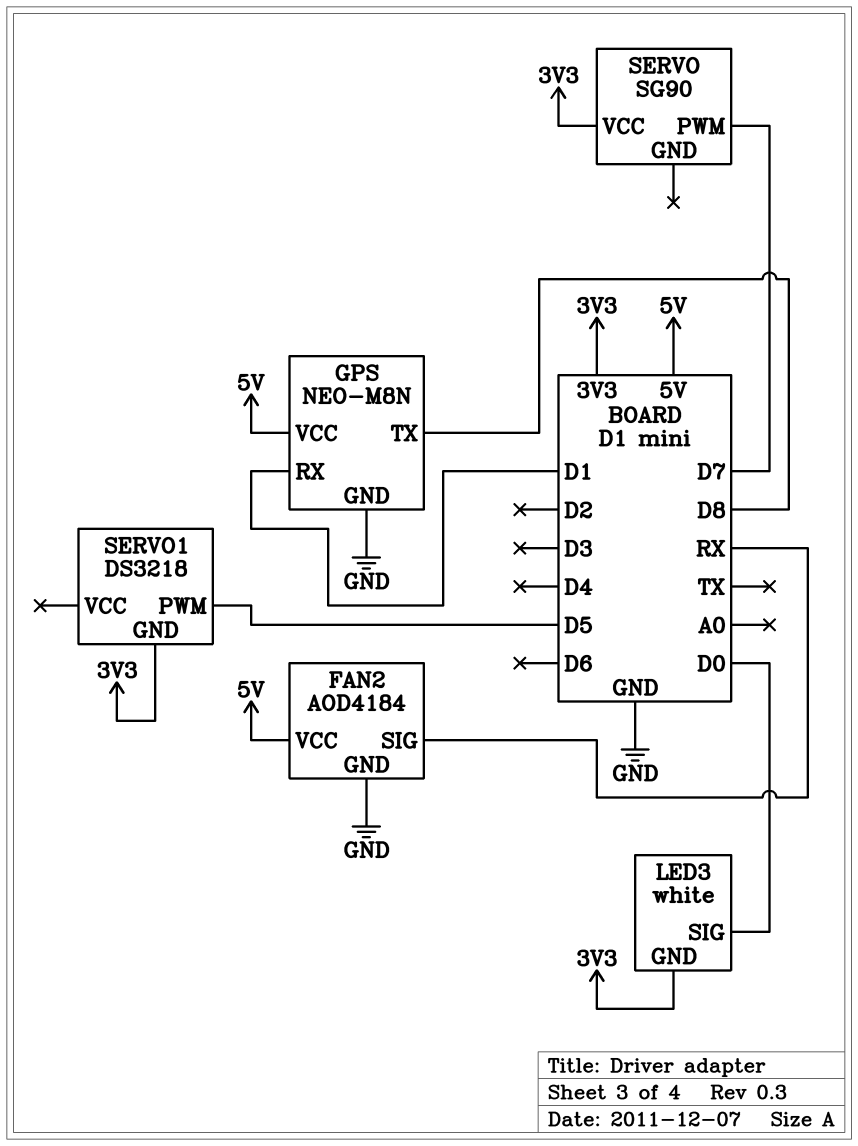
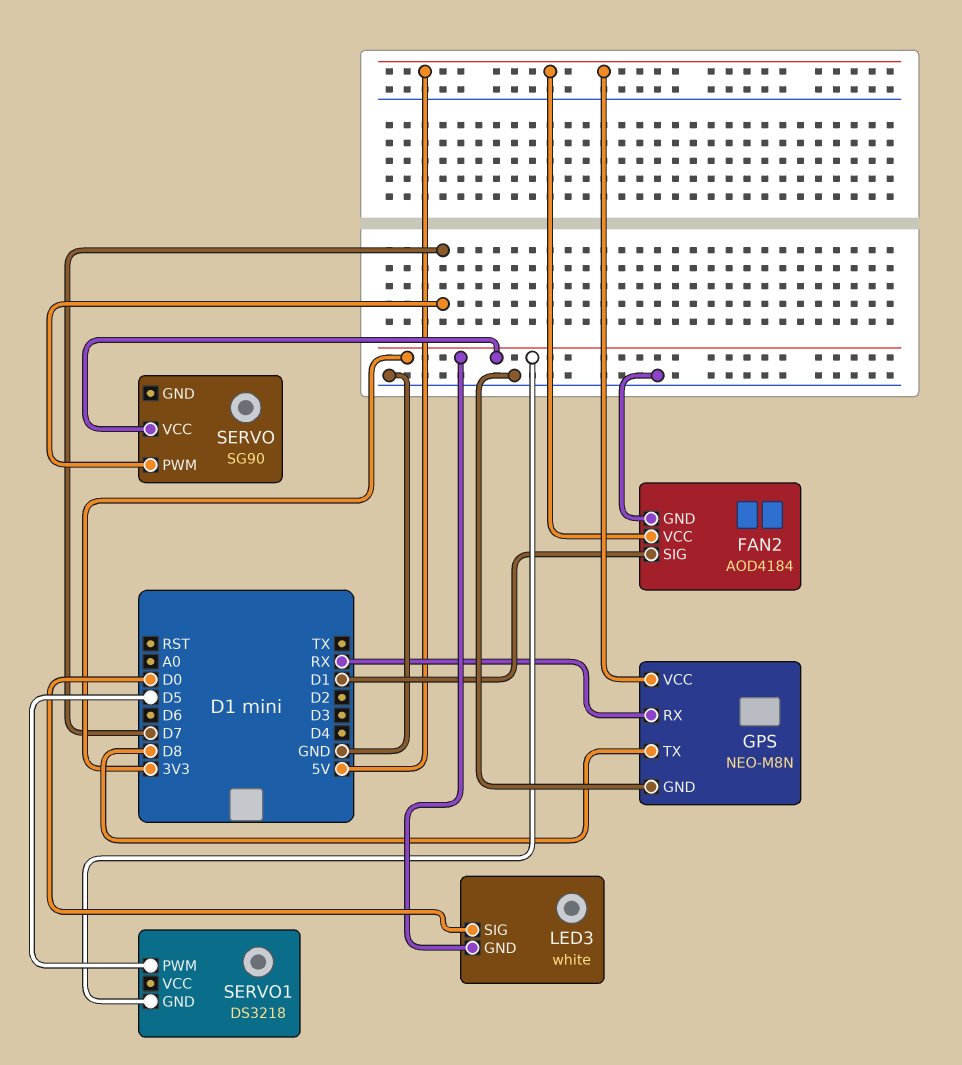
FAN2 pin SIG: RX -> D1
GPS pin RX: D1 -> RX

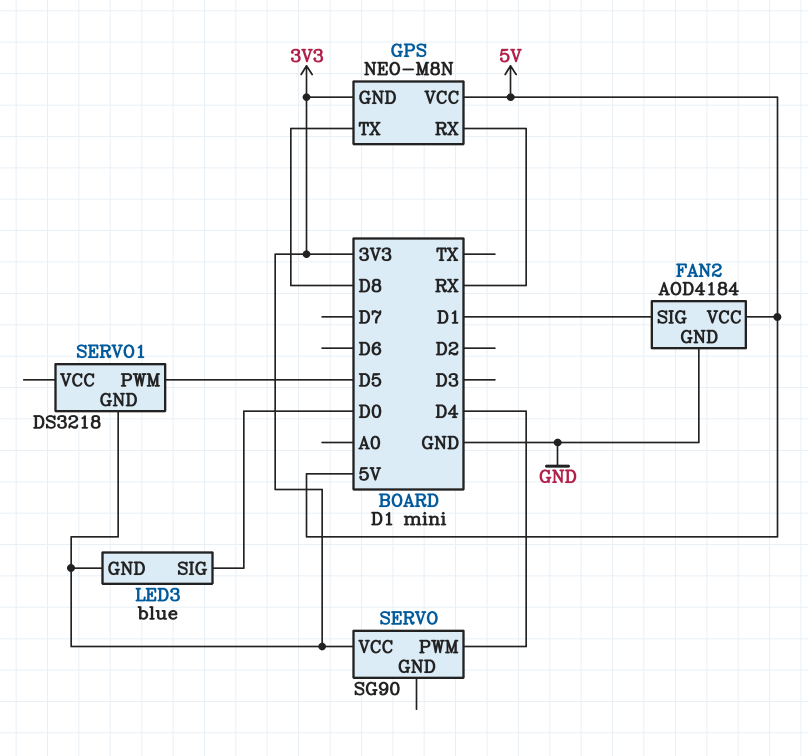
GPS pin GND: GND -> 3V3
LED3: white -> blue
SERVO pin PWM: D7 -> D4

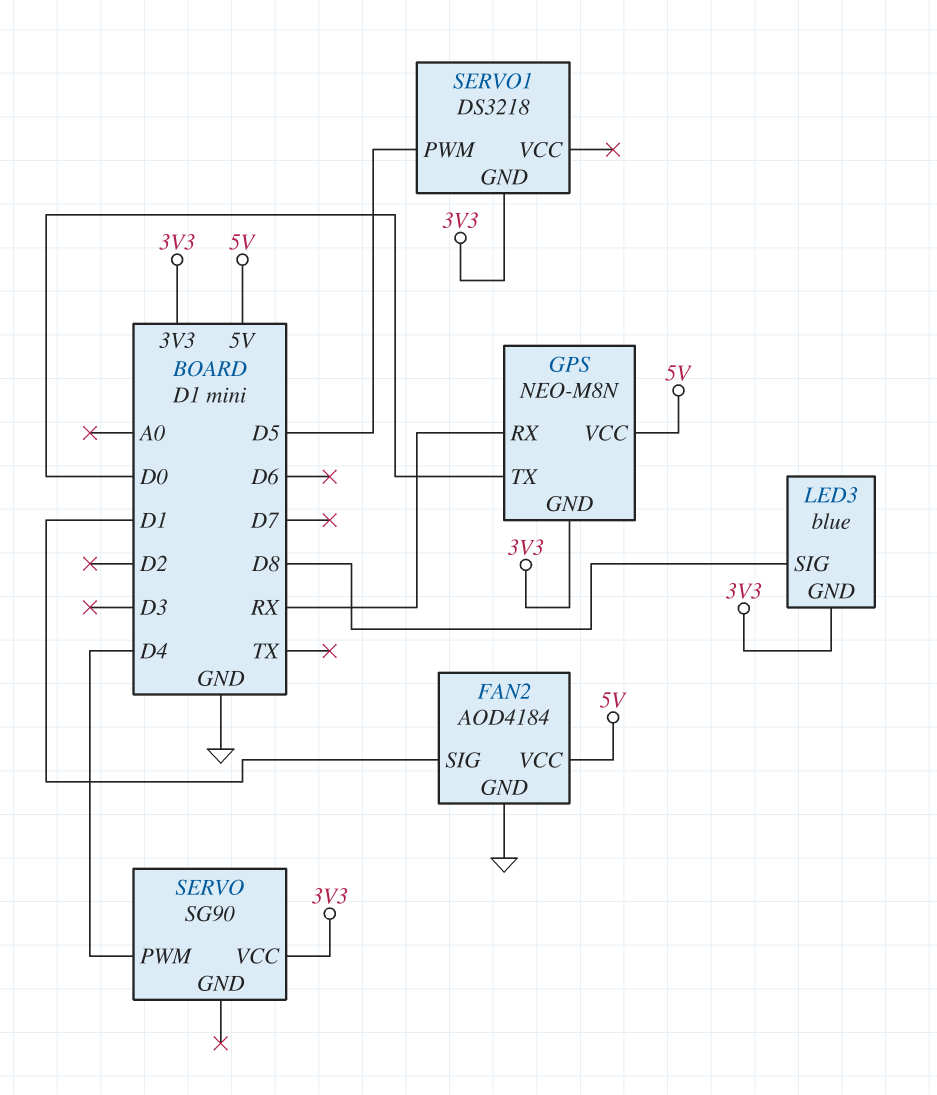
GPS pin TX: D8 -> D0
LED3 pin SIG: D0 -> D8

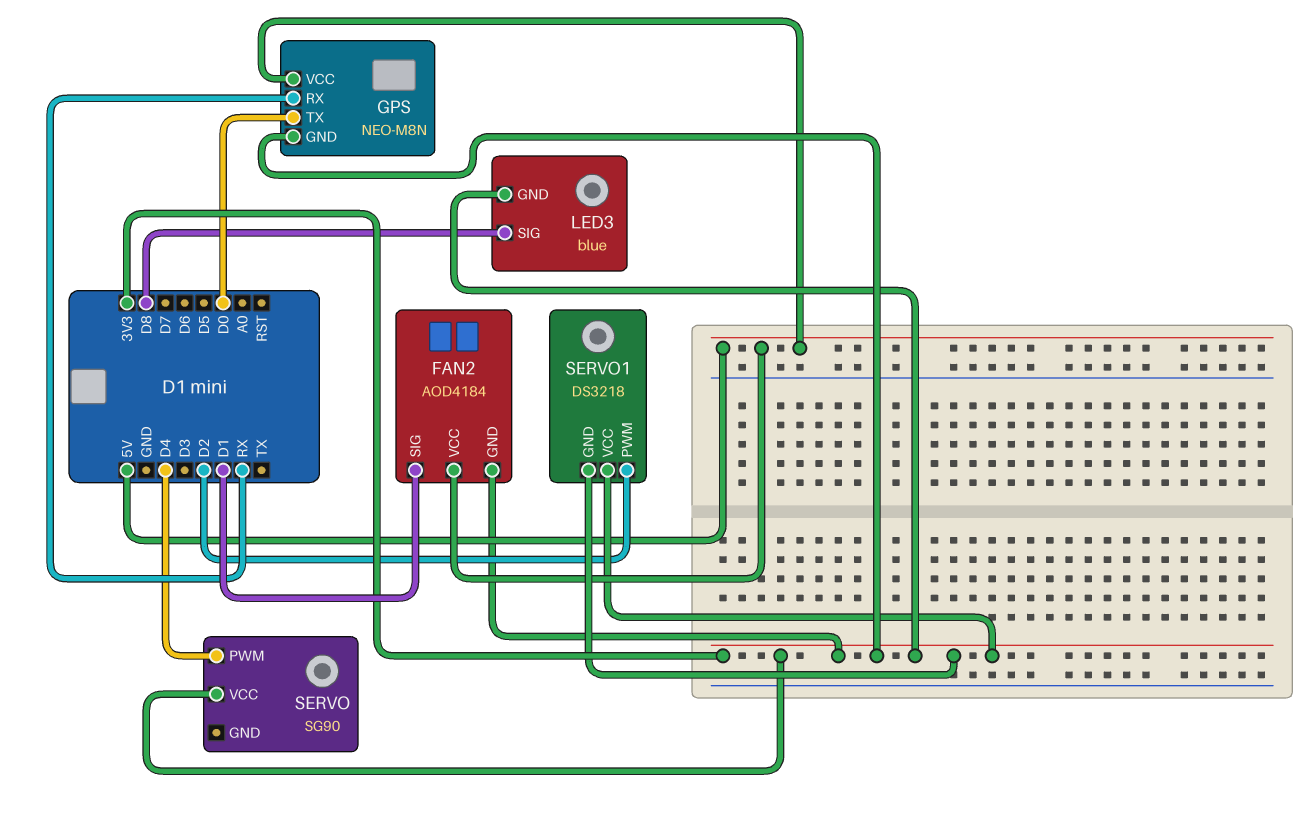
FAN2 pin GND: GND -> 3V3
SERVO1 pin PWM: D5 -> D2
SERVO1 pin VCC: none -> 3V3

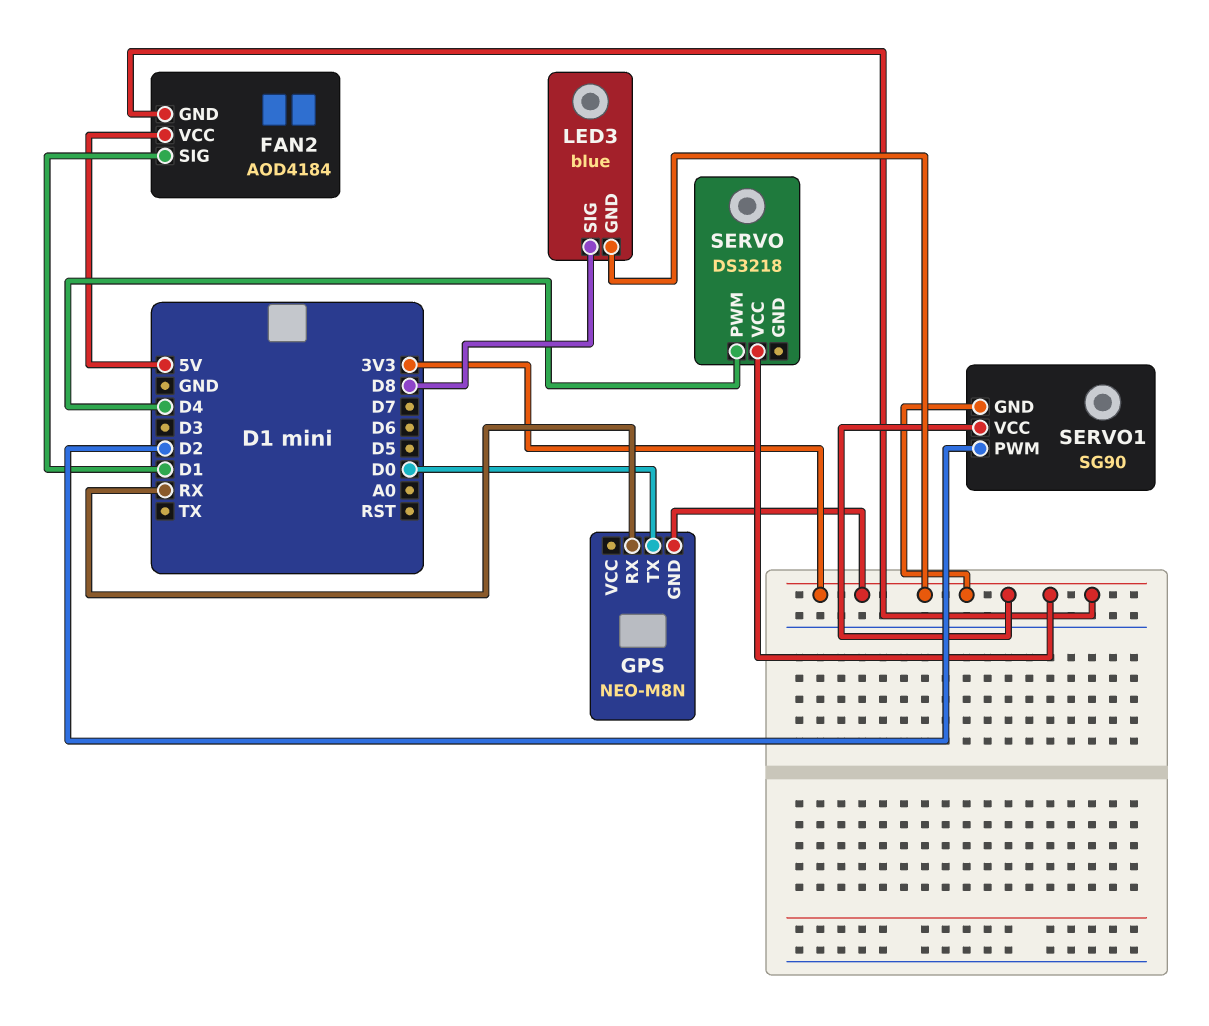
GPS pin VCC: 5V -> none
SERVO: SG90 -> DS3218
SERVO1: DS3218 -> SG90

